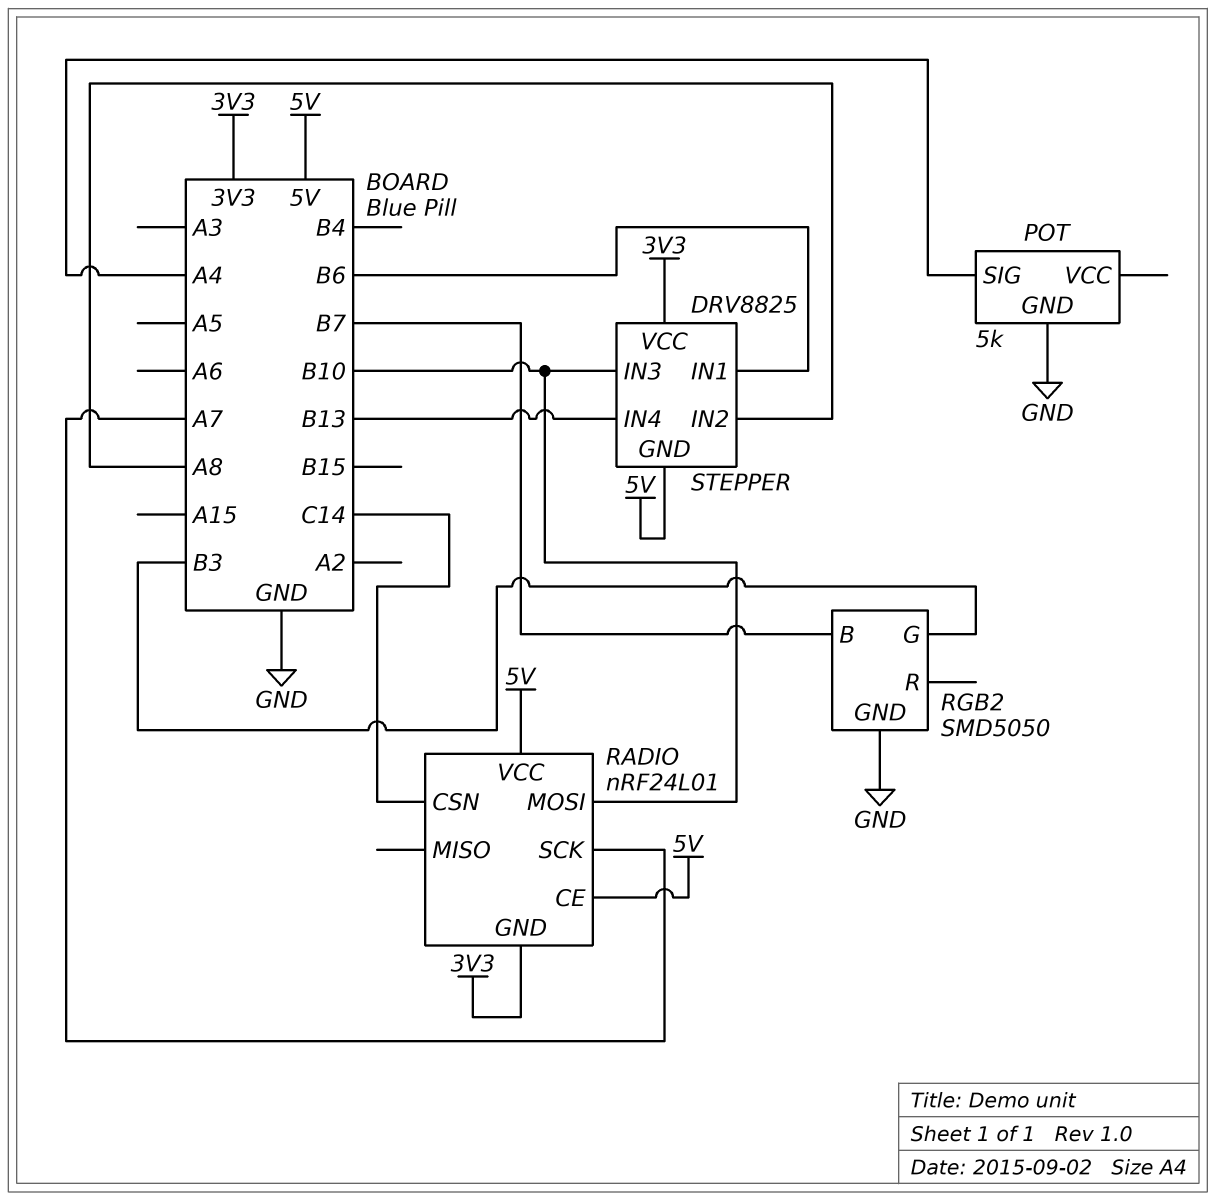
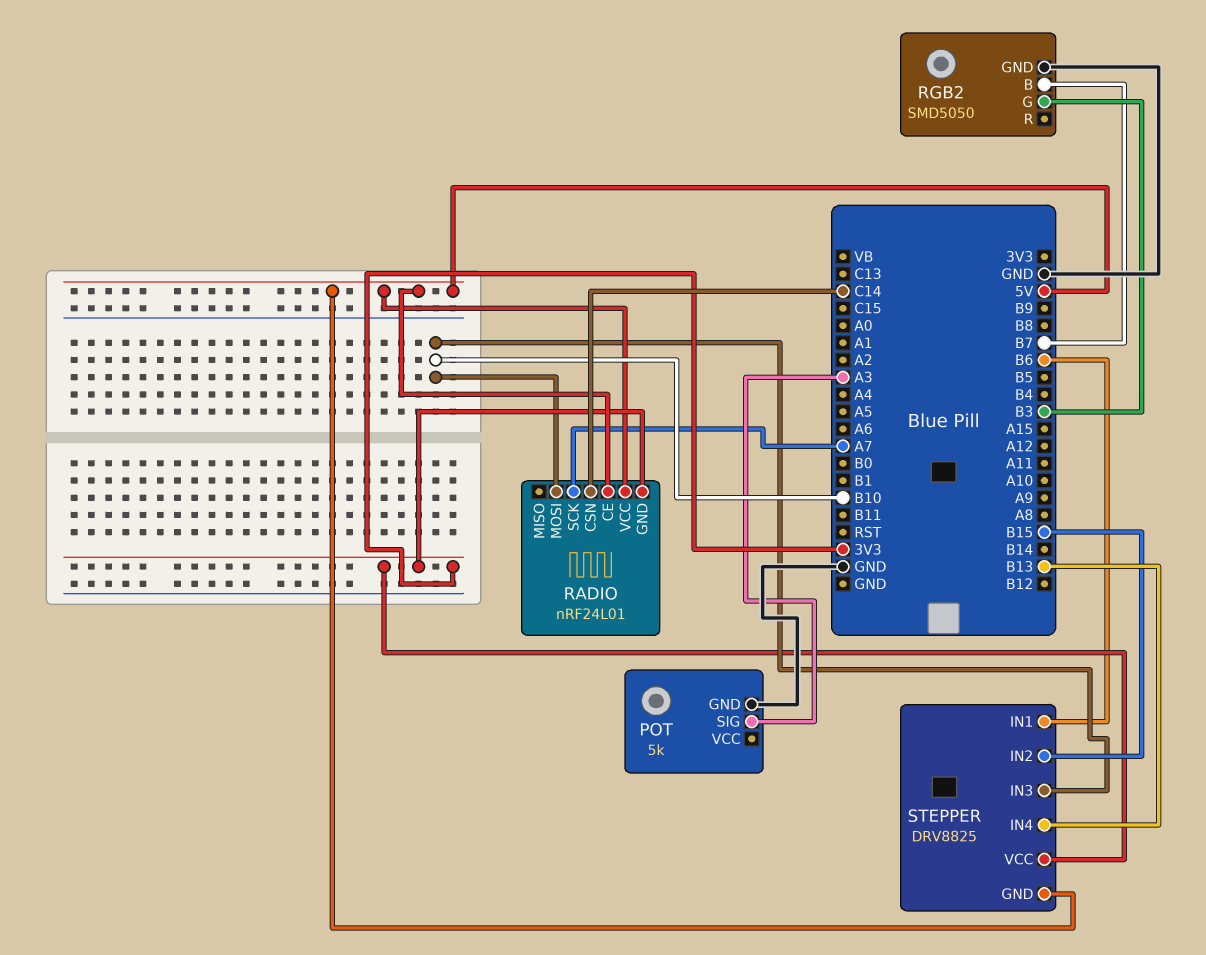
POT pin SIG: A4 -> A3
STEPPER pin IN2: A8 -> B15

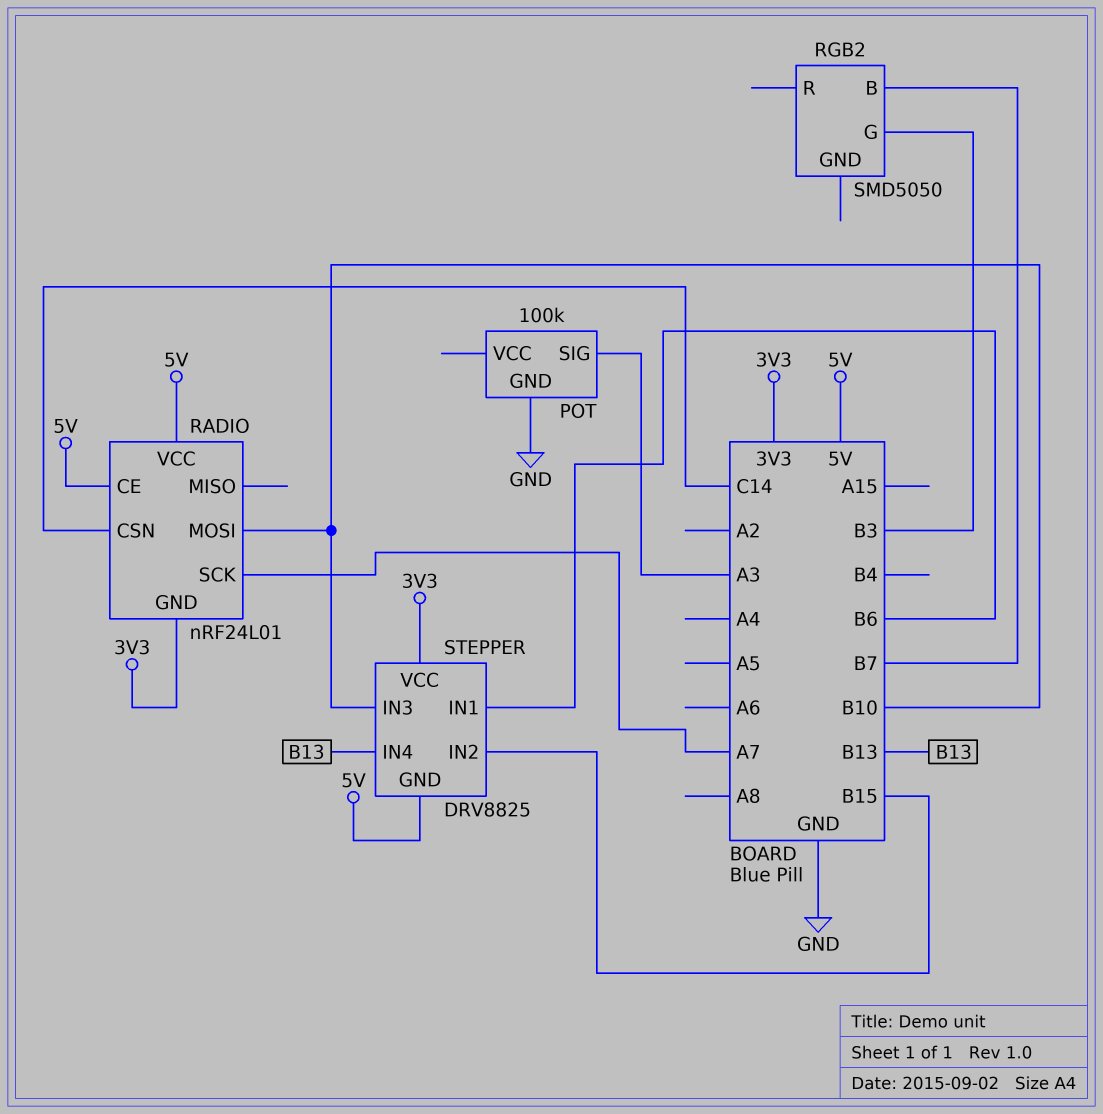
POT: 5k -> 100k
RGB2 pin GND: GND -> none

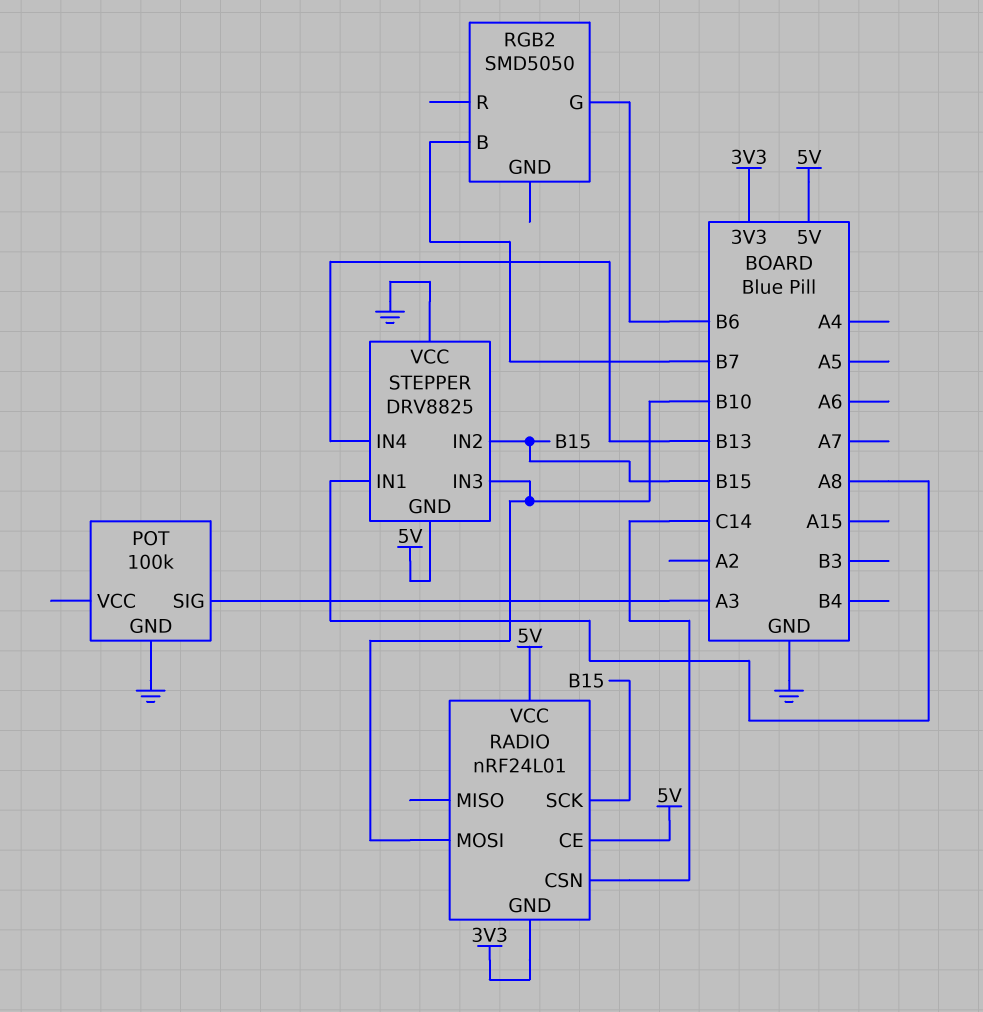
RADIO pin SCK: A7 -> B15
RGB2 pin G: B3 -> B6
STEPPER pin IN1: B6 -> A8
STEPPER pin VCC: 3V3 -> GND

